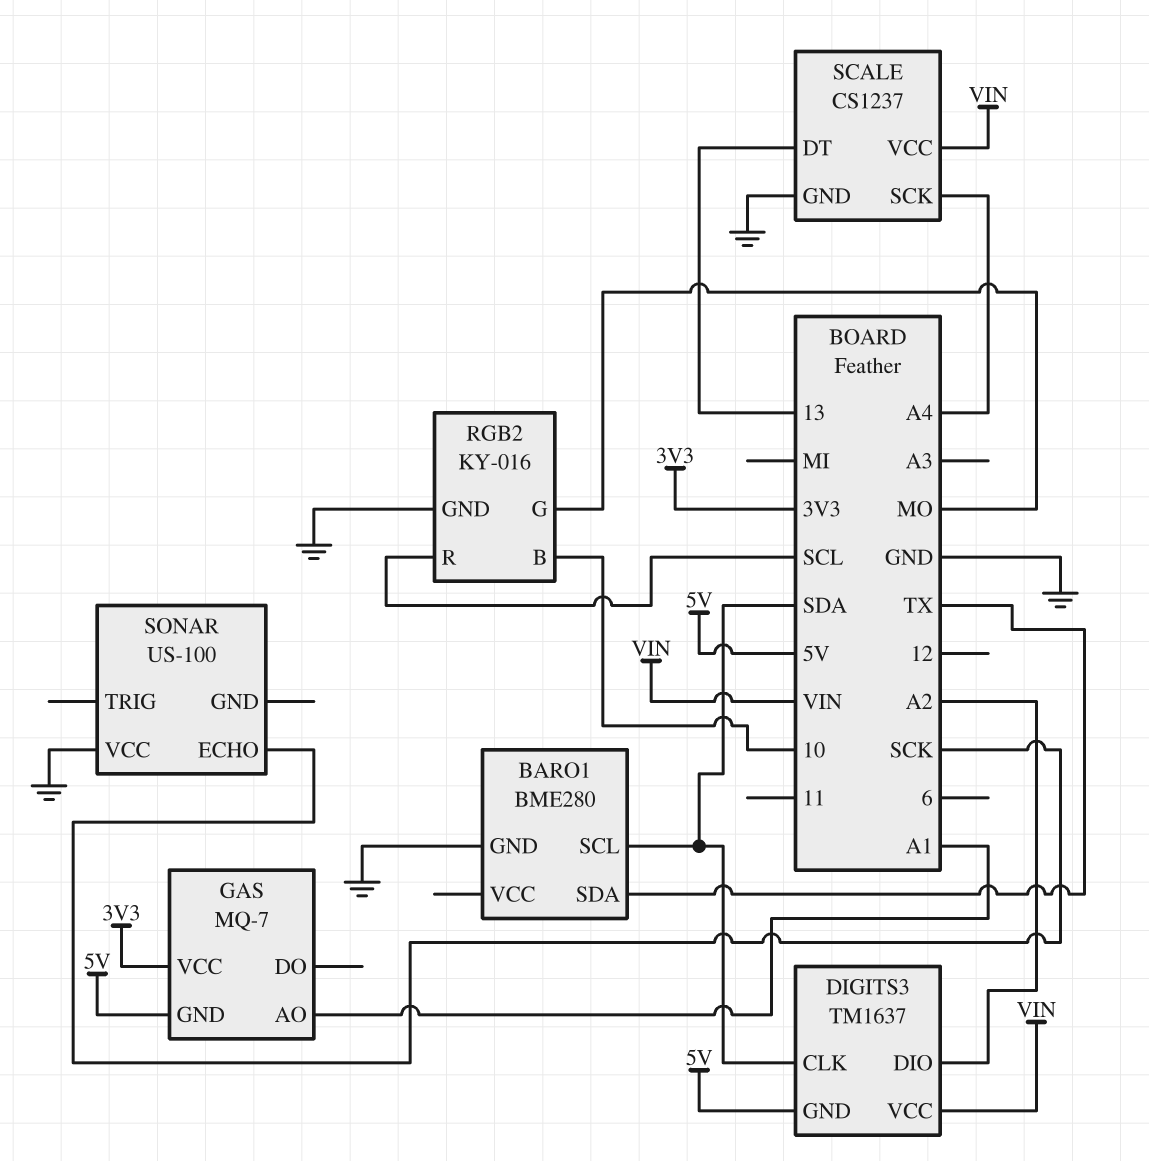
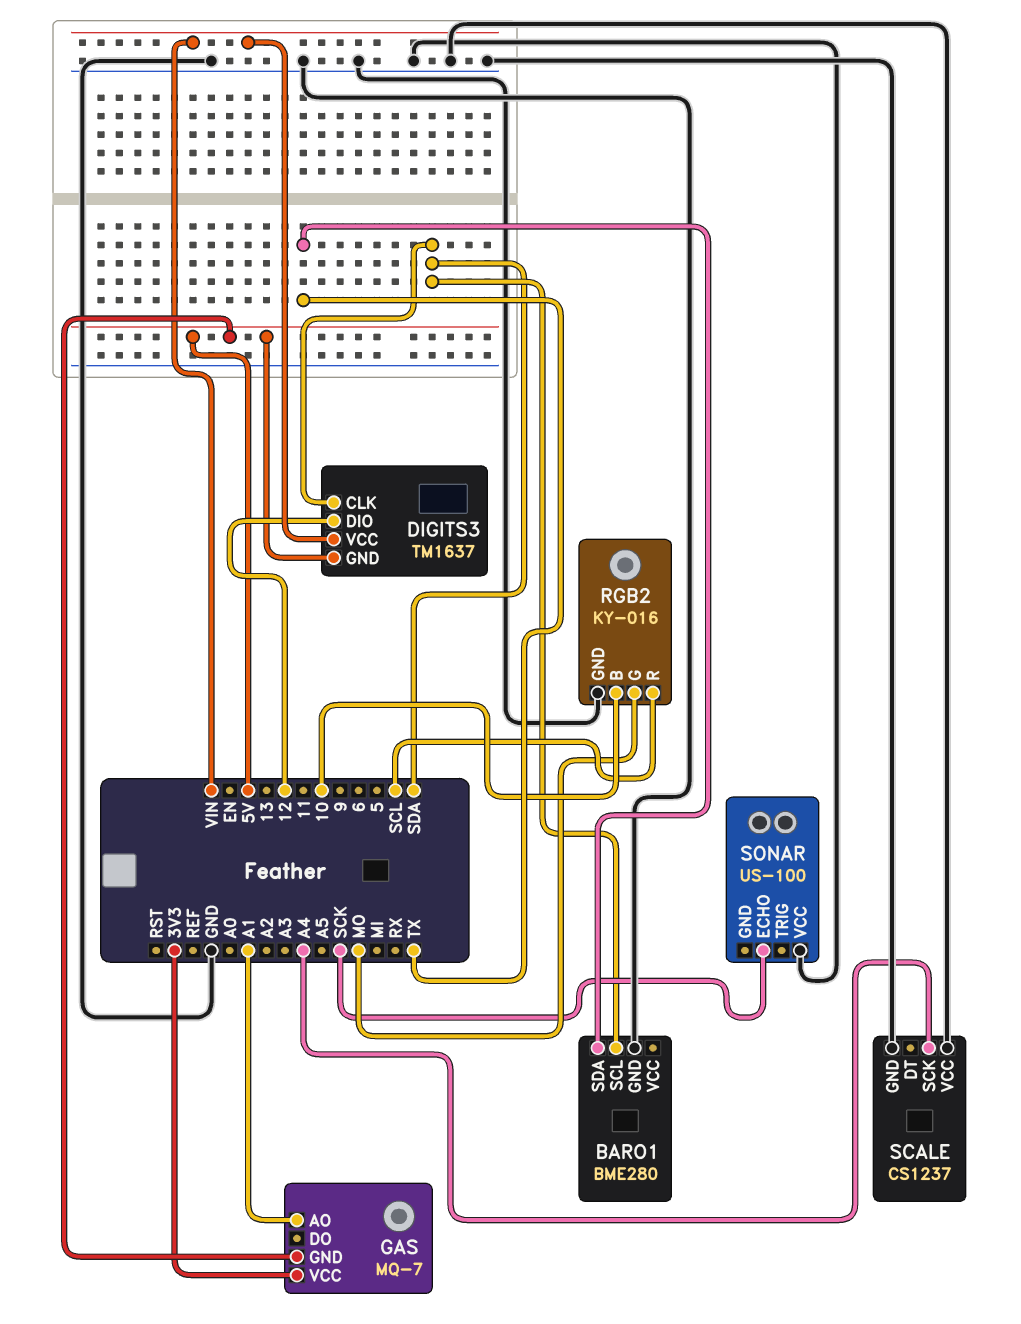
DIGITS3 pin DIO: A2 -> 12
SCALE pin DT: 13 -> none
SCALE pin VCC: VIN -> GND

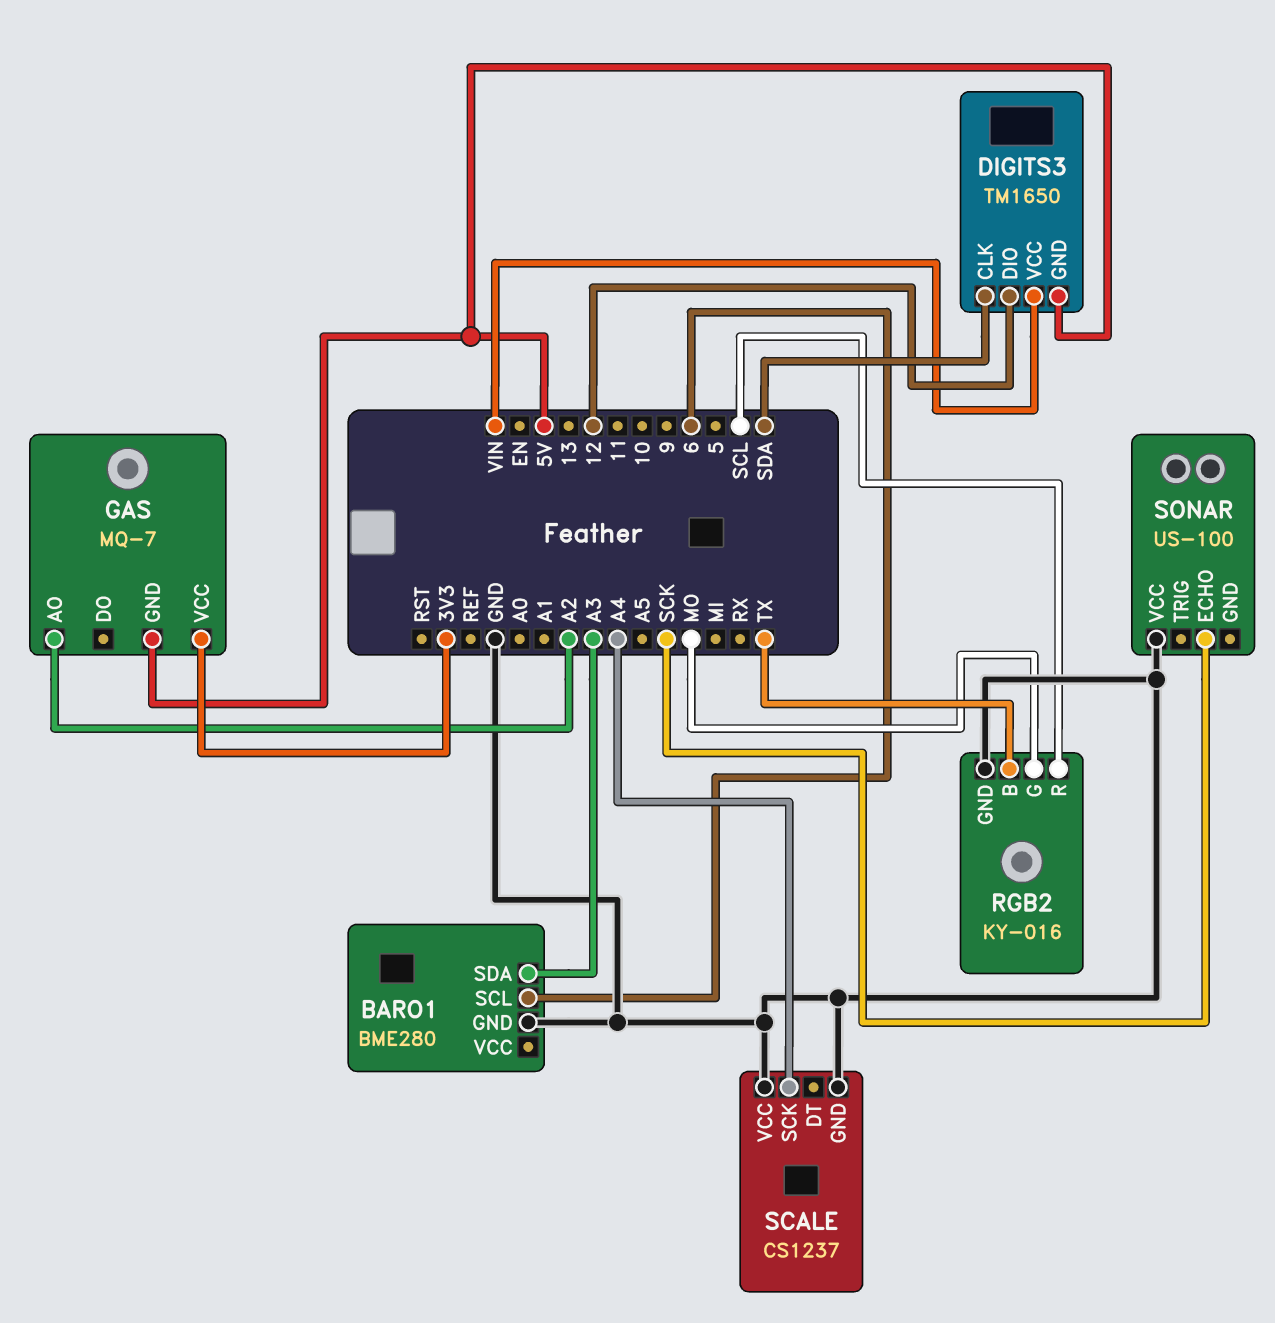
BARO1 pin SCL: SDA -> 6
BARO1 pin SDA: TX -> A3
DIGITS3: TM1637 -> TM1650
GAS pin AO: A1 -> A2
RGB2 pin B: 10 -> TX

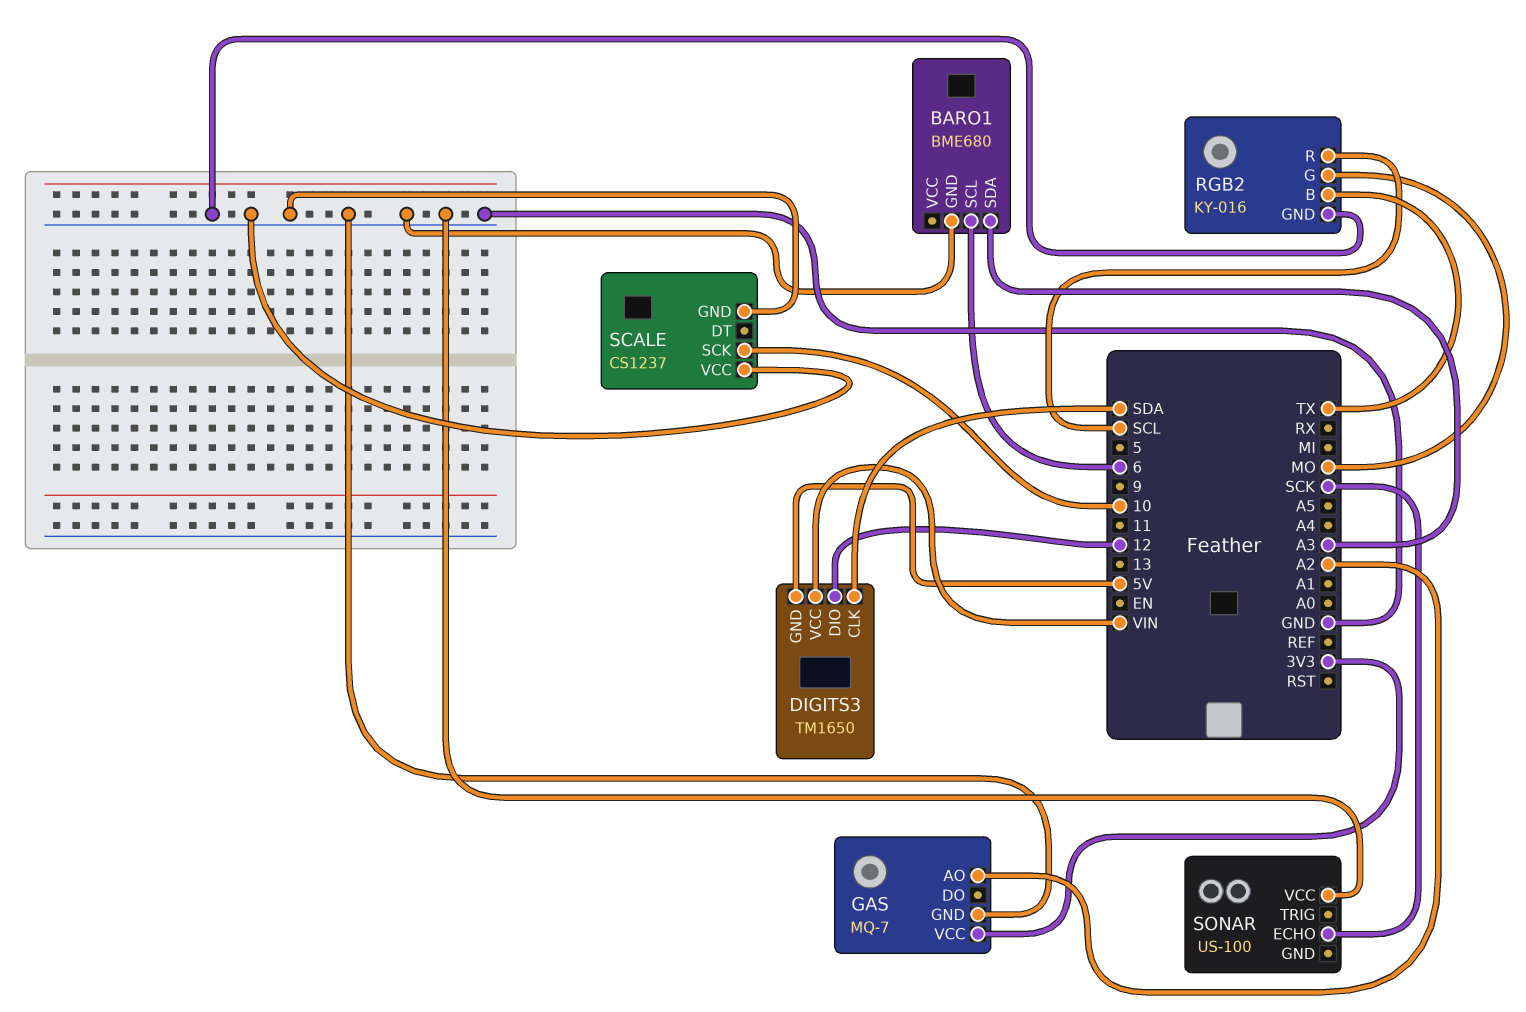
BARO1: BME280 -> BME680
GAS pin GND: 5V -> GND
SCALE pin SCK: A4 -> 10

